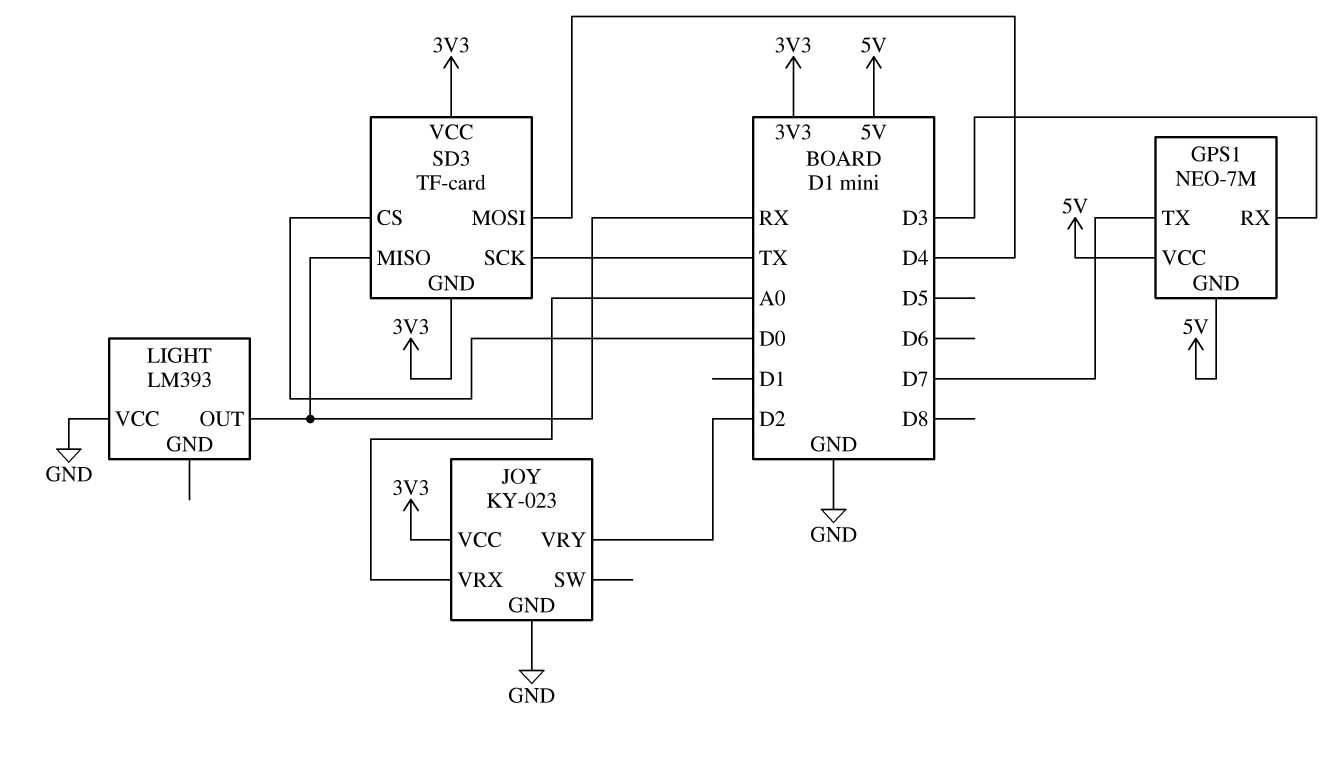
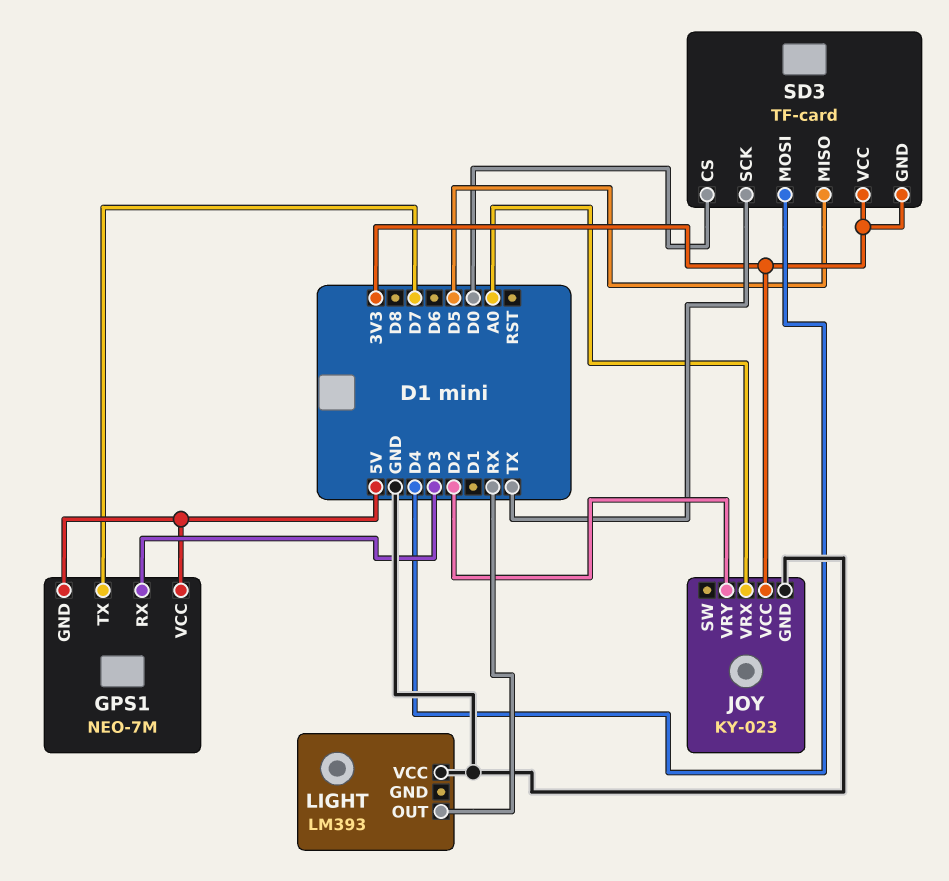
SD3 pin MISO: RX -> D5

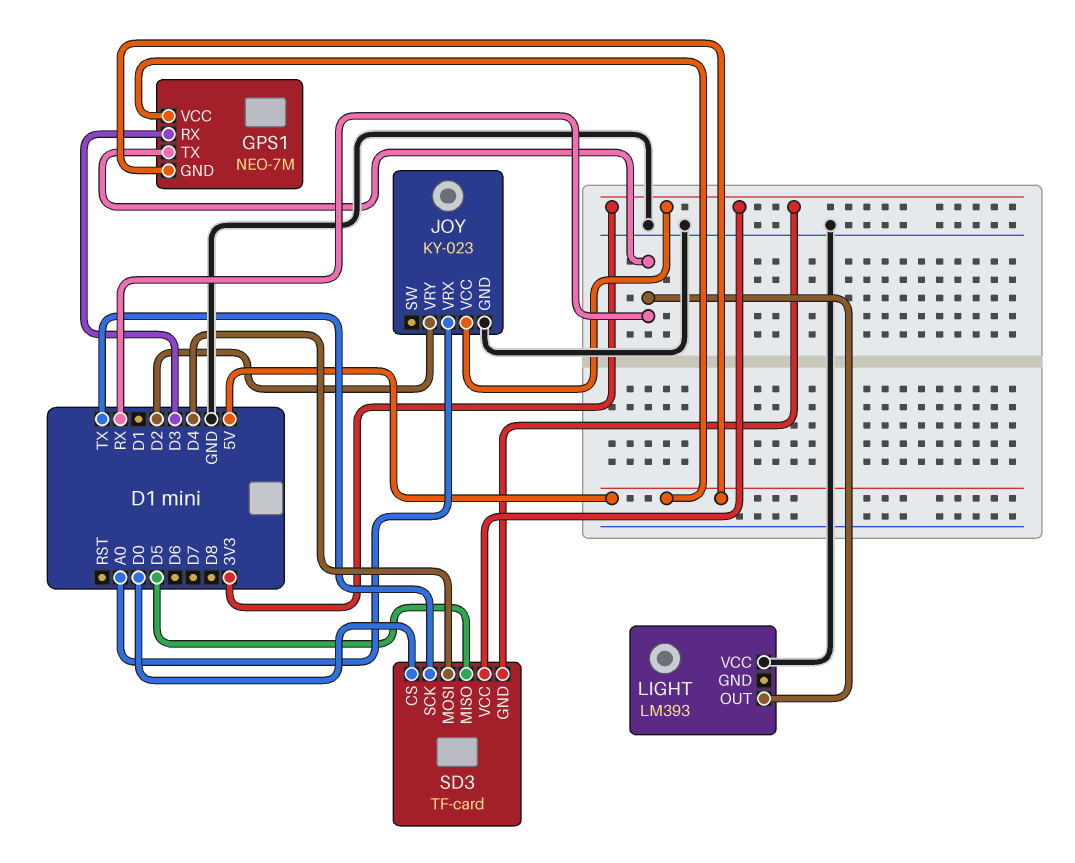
GPS1 pin TX: D7 -> RX

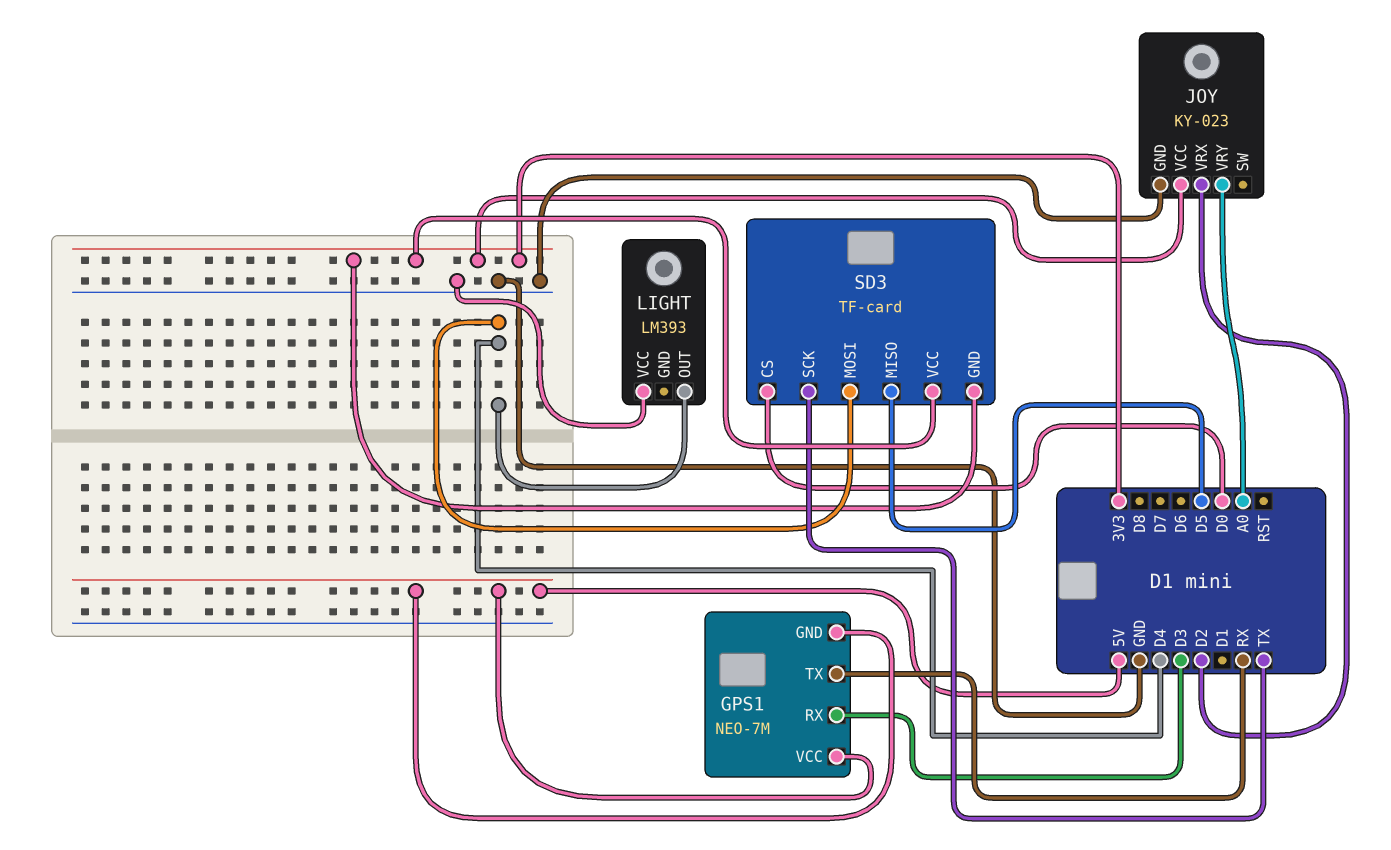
JOY pin VRX: A0 -> D2
JOY pin VRY: D2 -> A0
LIGHT pin OUT: RX -> D4

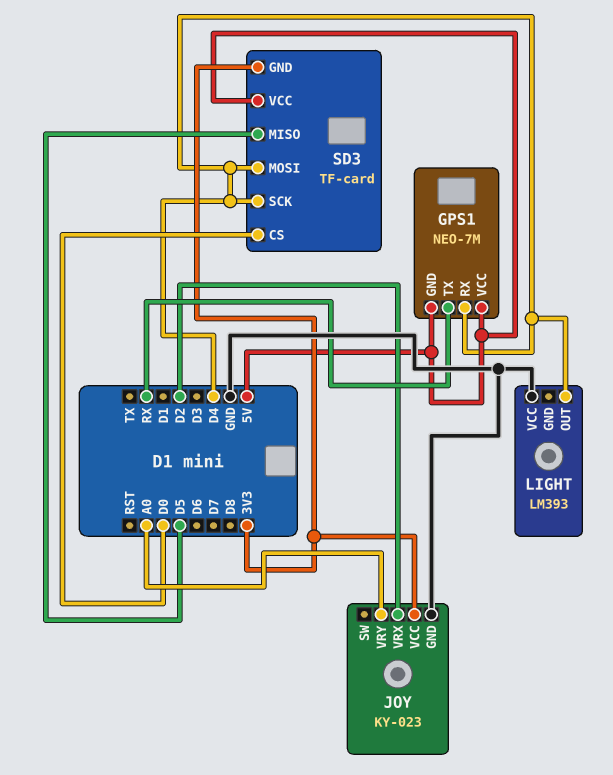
GPS1 pin RX: D3 -> D4
SD3 pin SCK: TX -> D4
SD3 pin VCC: 3V3 -> 5V

